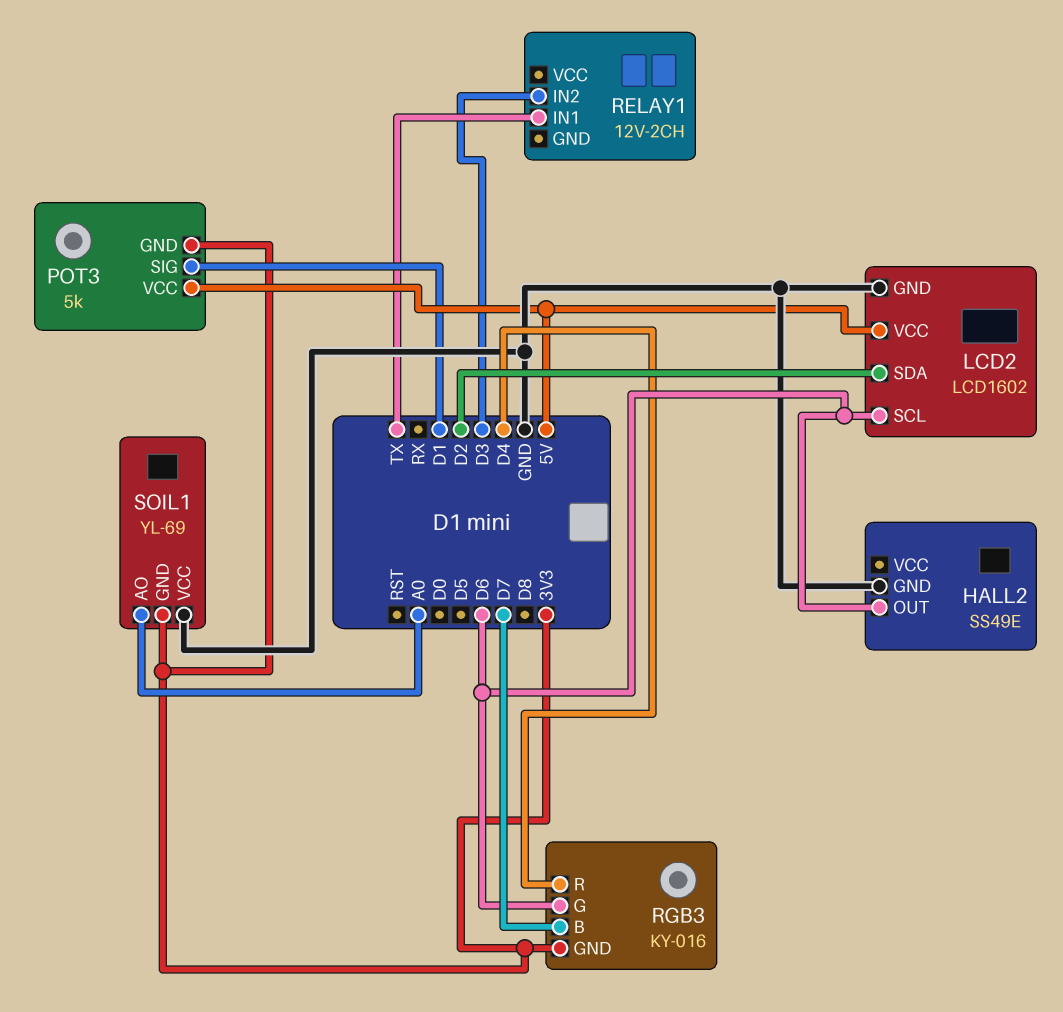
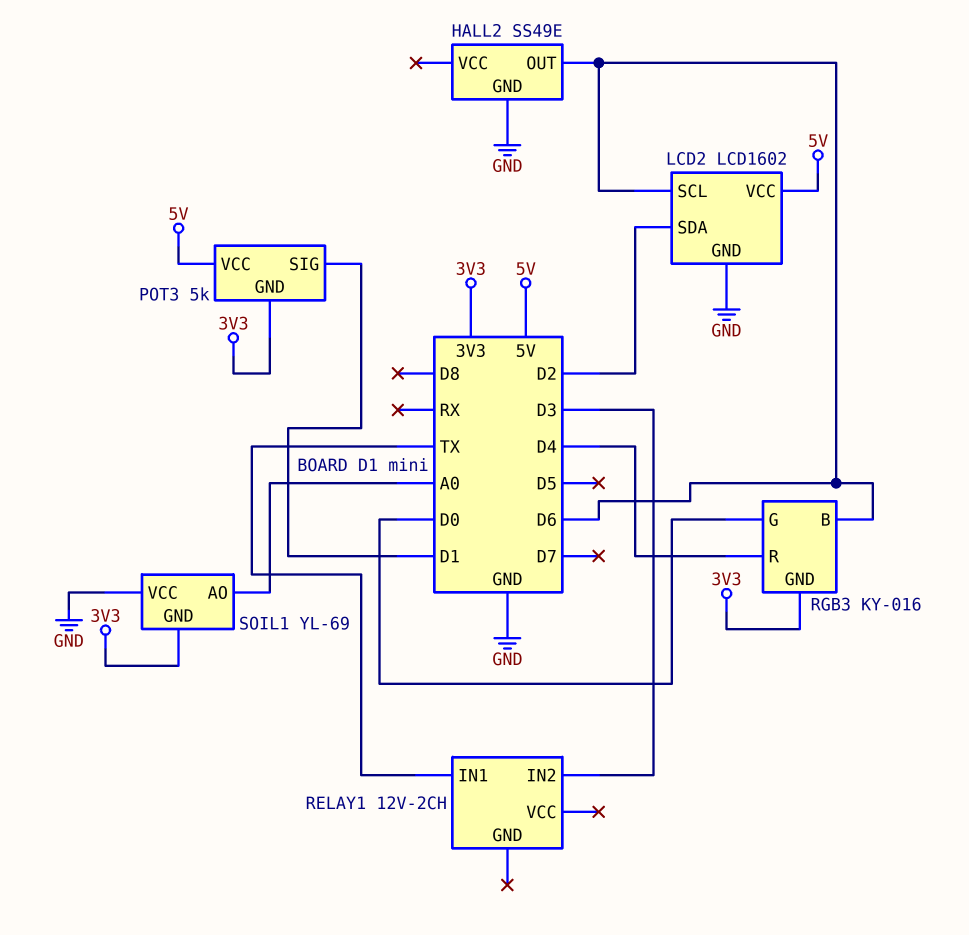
RGB3 pin B: D7 -> D6
RGB3 pin G: D6 -> D0

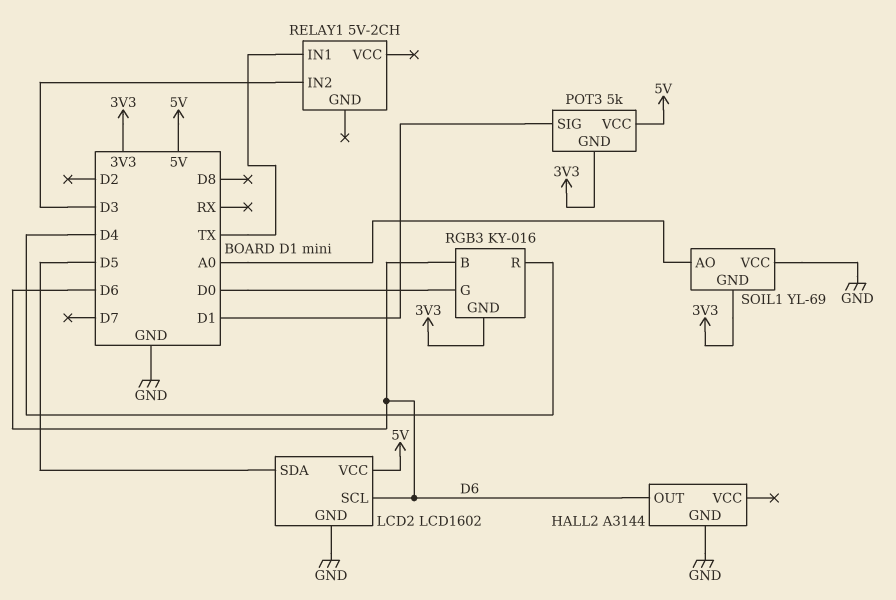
HALL2: SS49E -> A3144
LCD2 pin SDA: D2 -> D5
RELAY1: 12V-2CH -> 5V-2CH

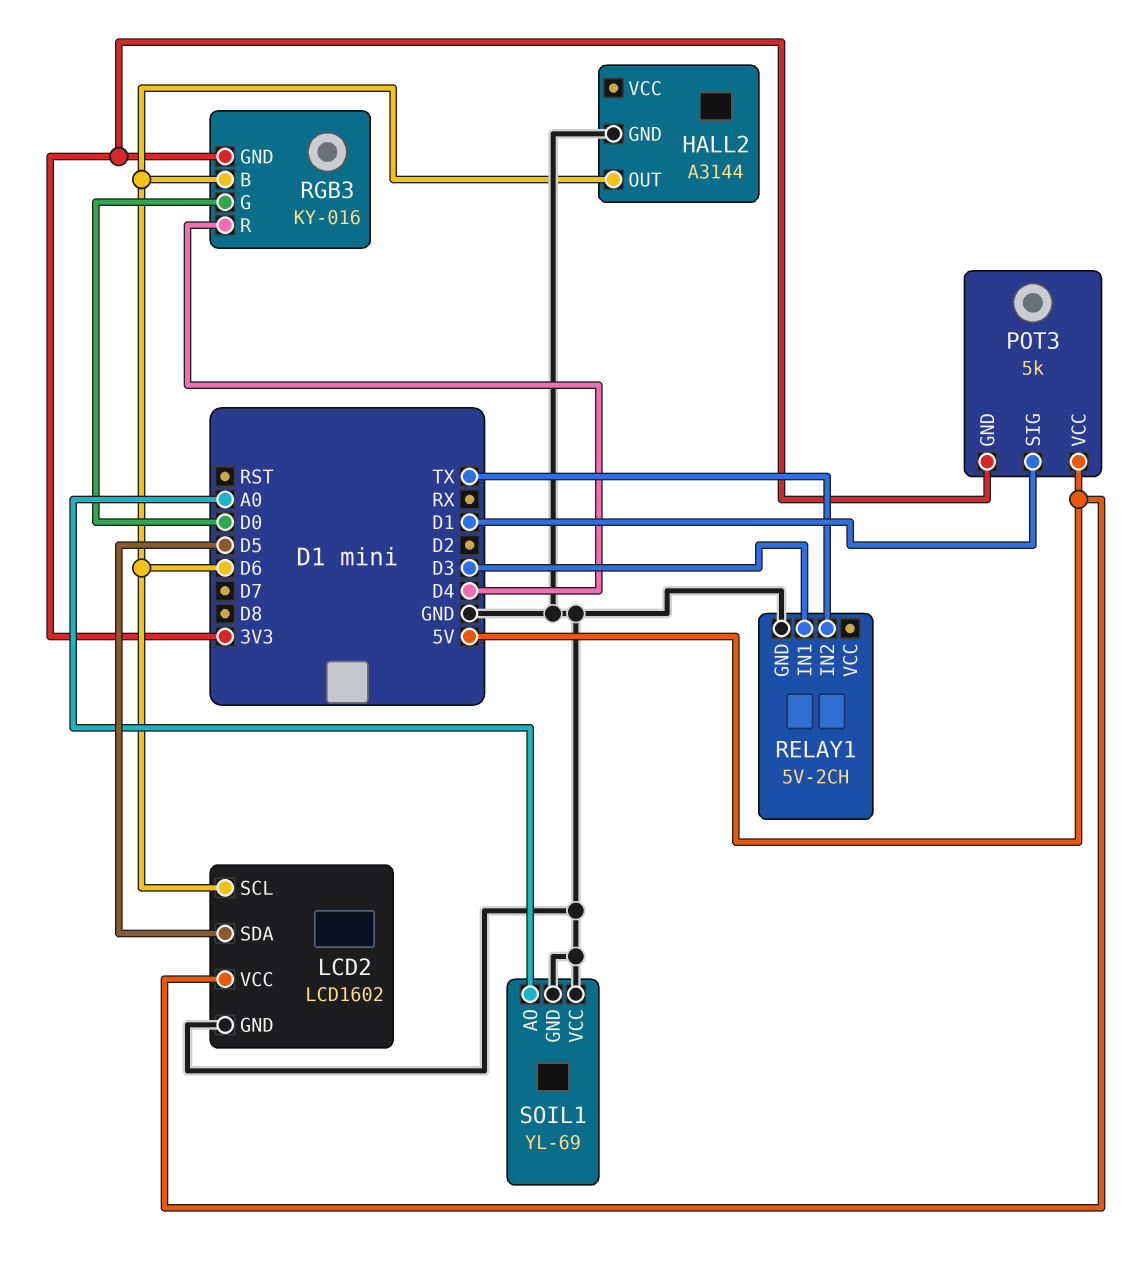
RELAY1 pin GND: none -> GND
RELAY1 pin IN1: TX -> D3
RELAY1 pin IN2: D3 -> TX
SOIL1 pin GND: 3V3 -> GND

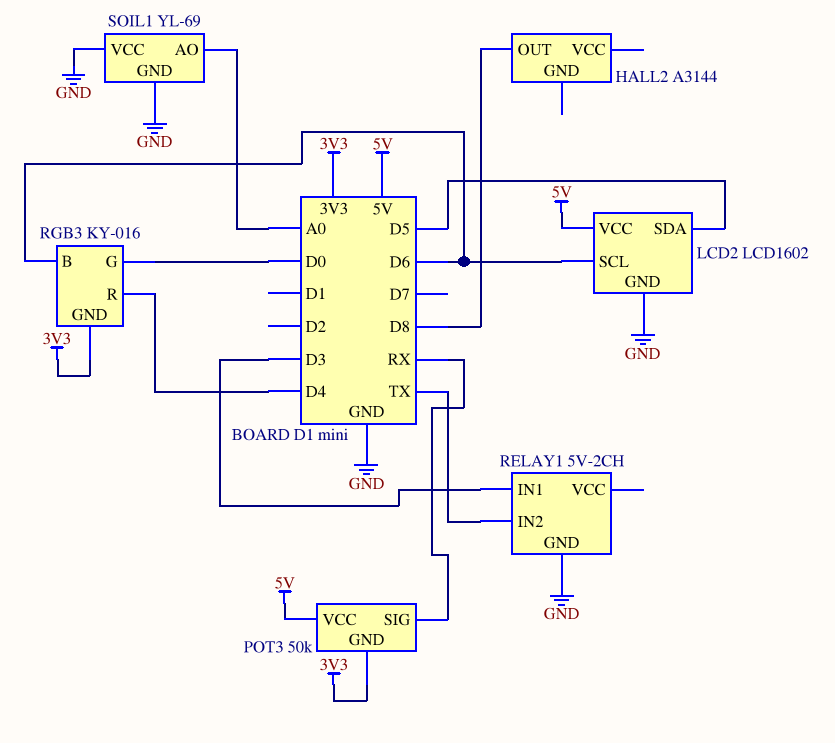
HALL2 pin GND: GND -> none
HALL2 pin OUT: D6 -> D8
POT3: 5k -> 50k
POT3 pin SIG: D1 -> RX

